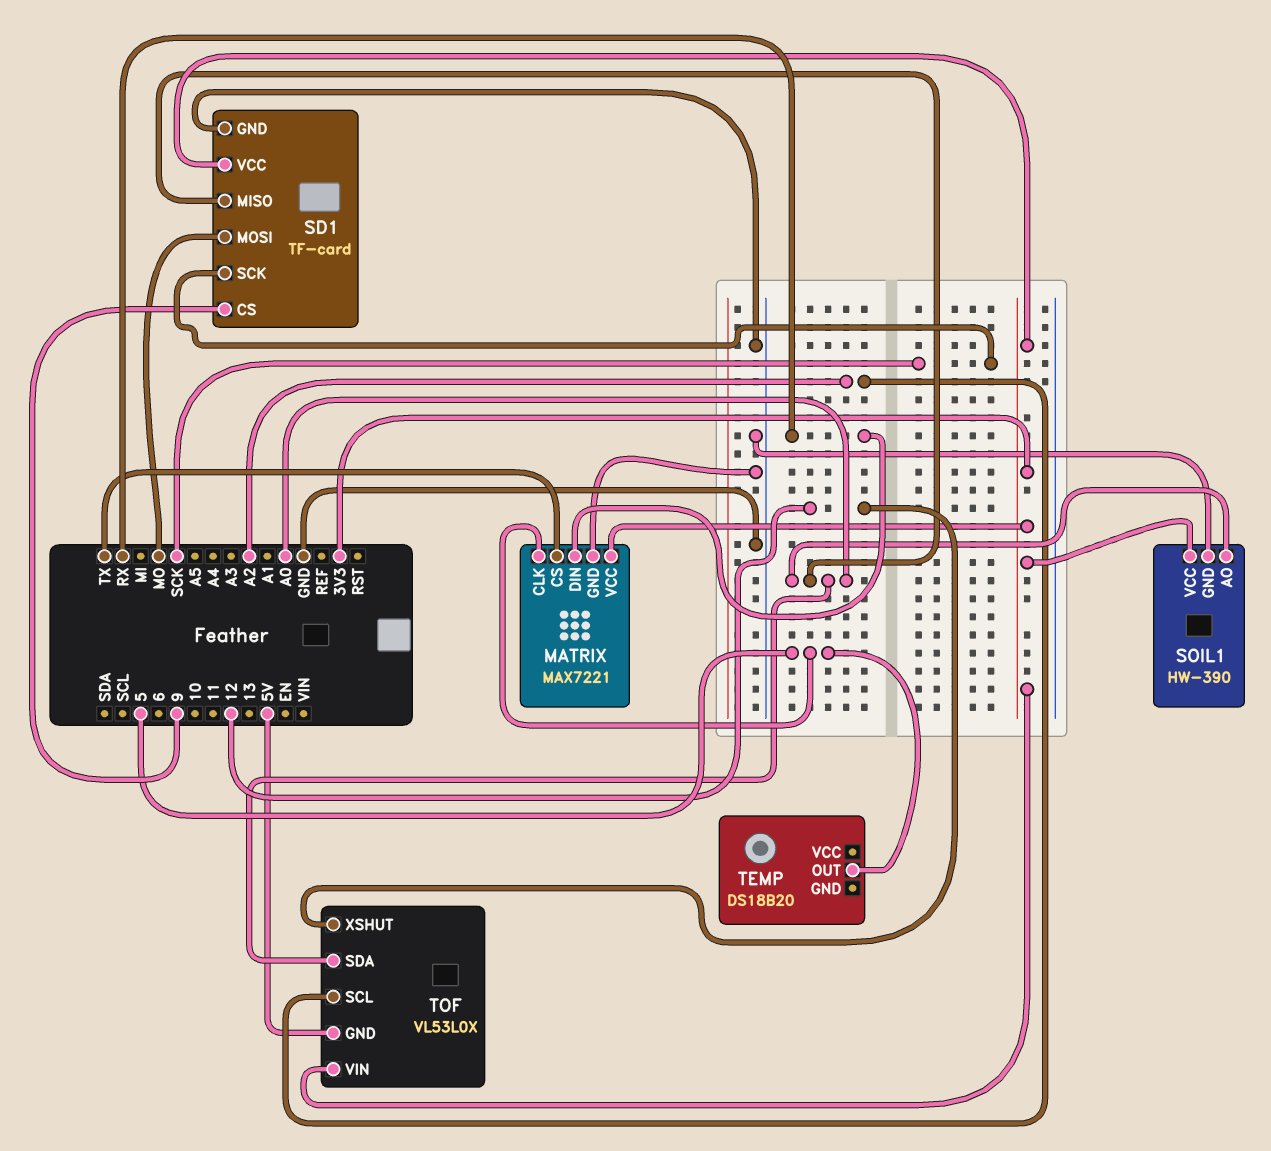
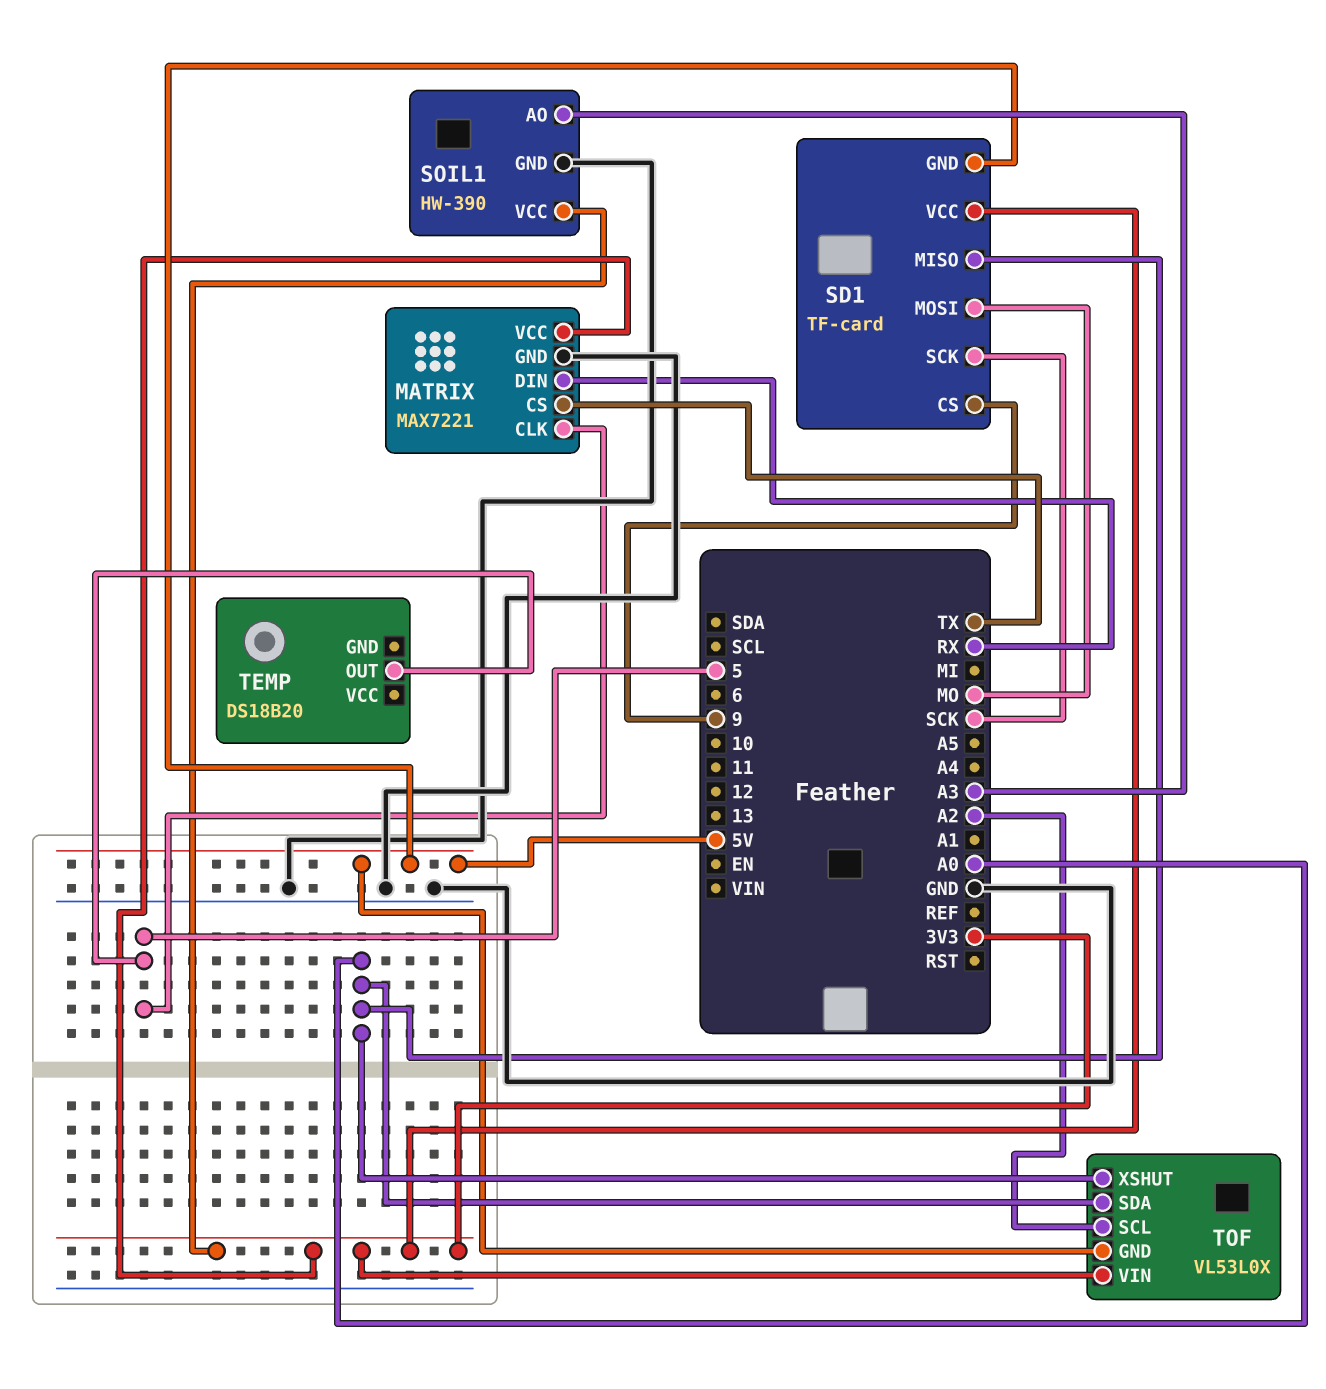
SD1 pin GND: GND -> 5V
SOIL1 pin AO: A0 -> A3
TOF pin XSHUT: 12 -> A0

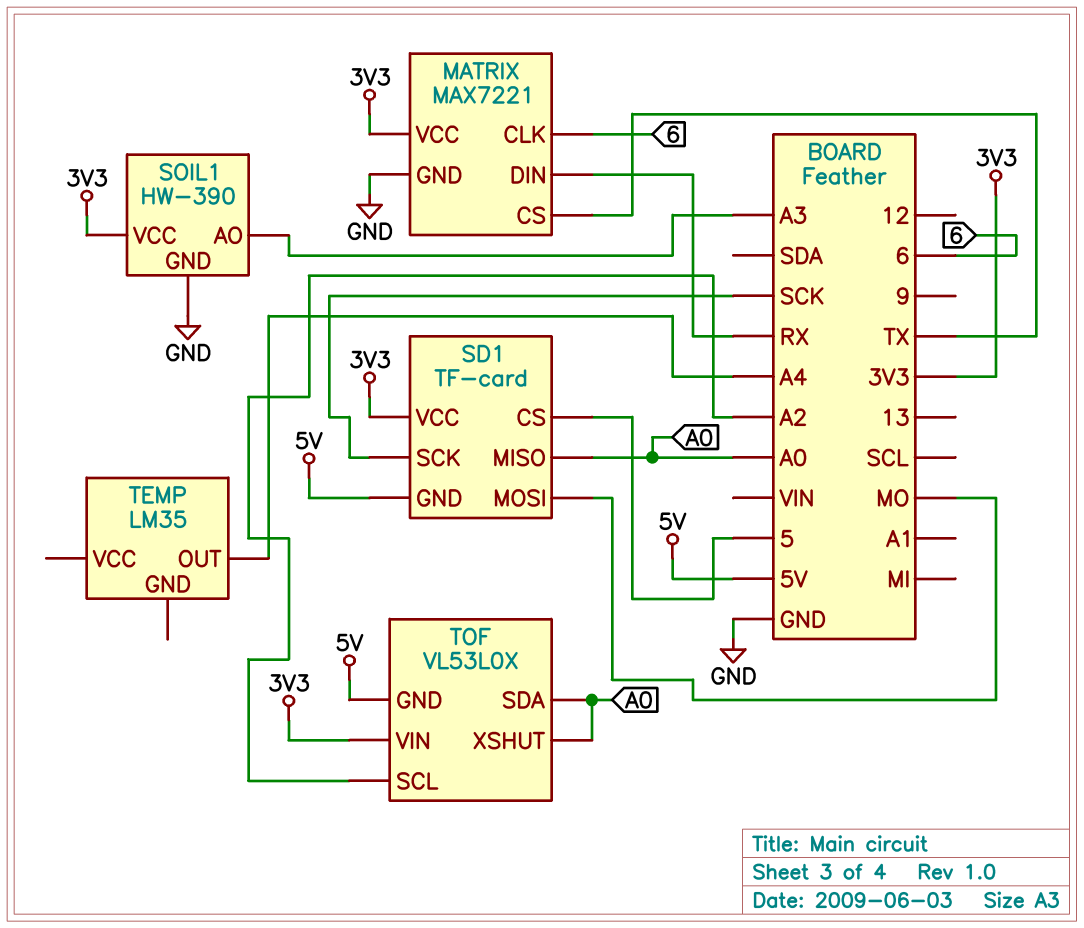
MATRIX pin CLK: 5 -> 6
SD1 pin CS: 9 -> 5
TEMP: DS18B20 -> LM35
TEMP pin OUT: 5 -> A4

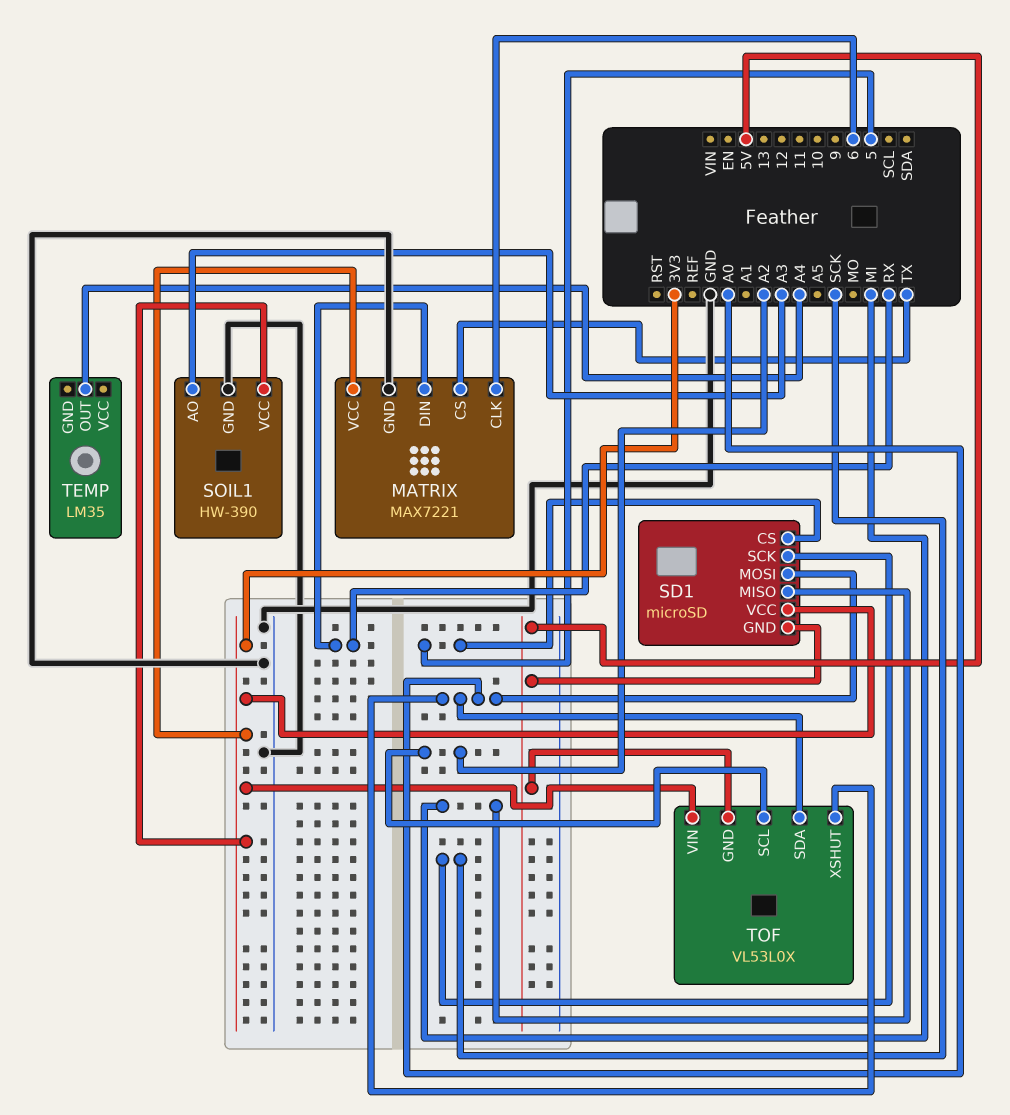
SD1: TF-card -> microSD
SD1 pin MISO: A0 -> MI
SD1 pin MOSI: MO -> A0

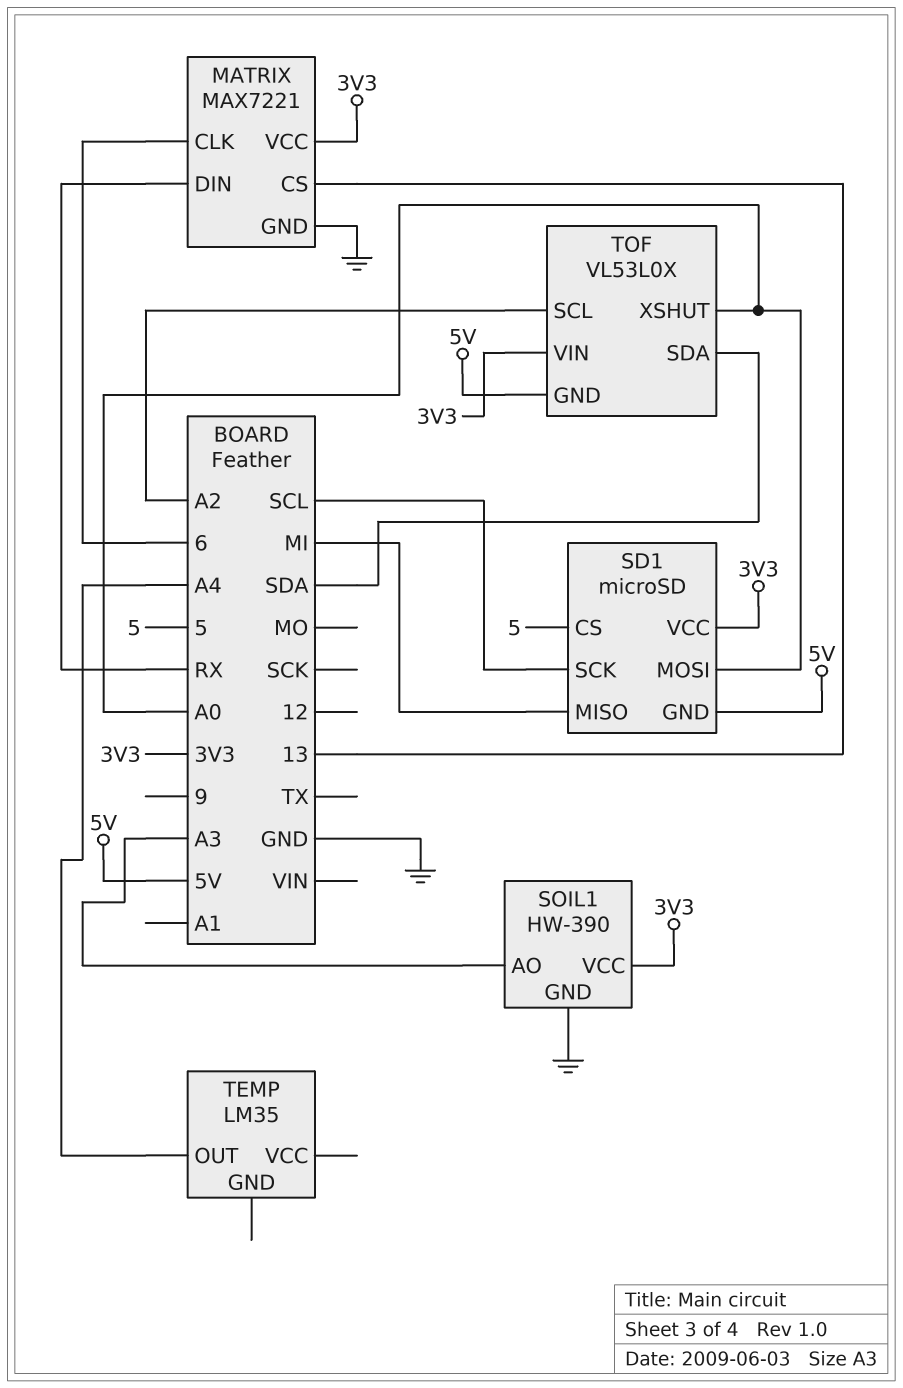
MATRIX pin CS: TX -> 13
SD1 pin SCK: SCK -> SCL
TOF pin SDA: A0 -> SDA

